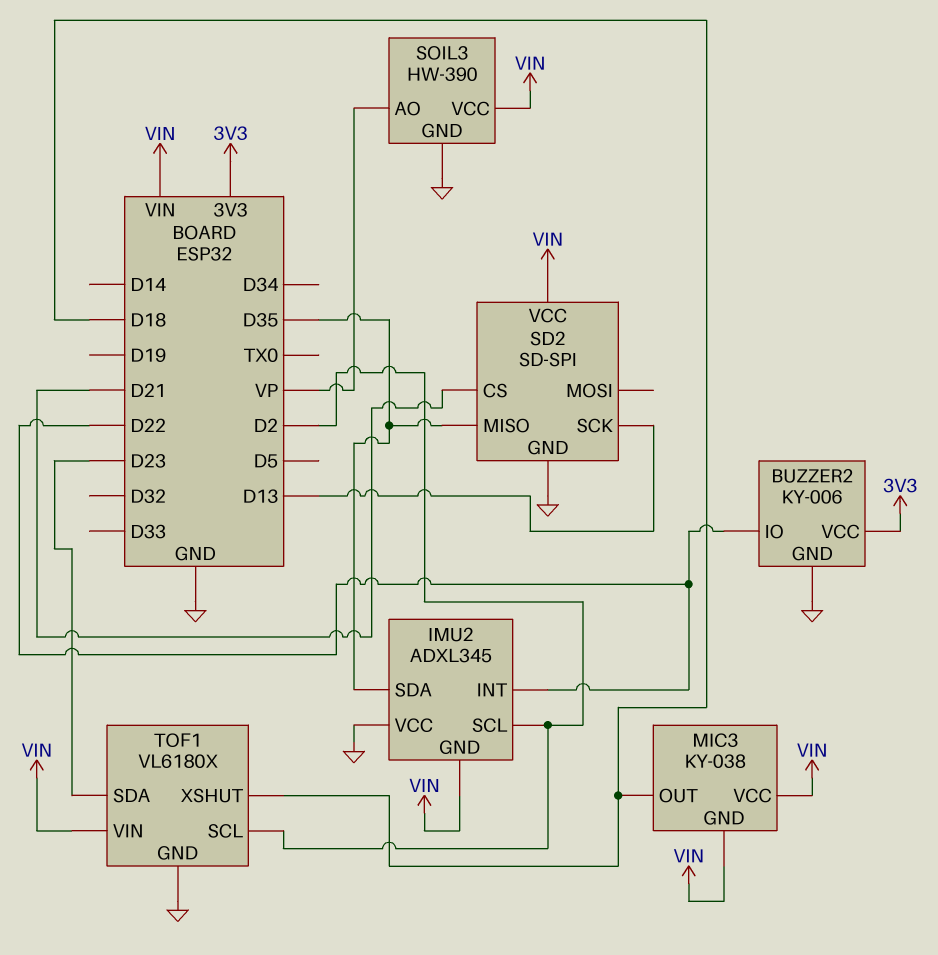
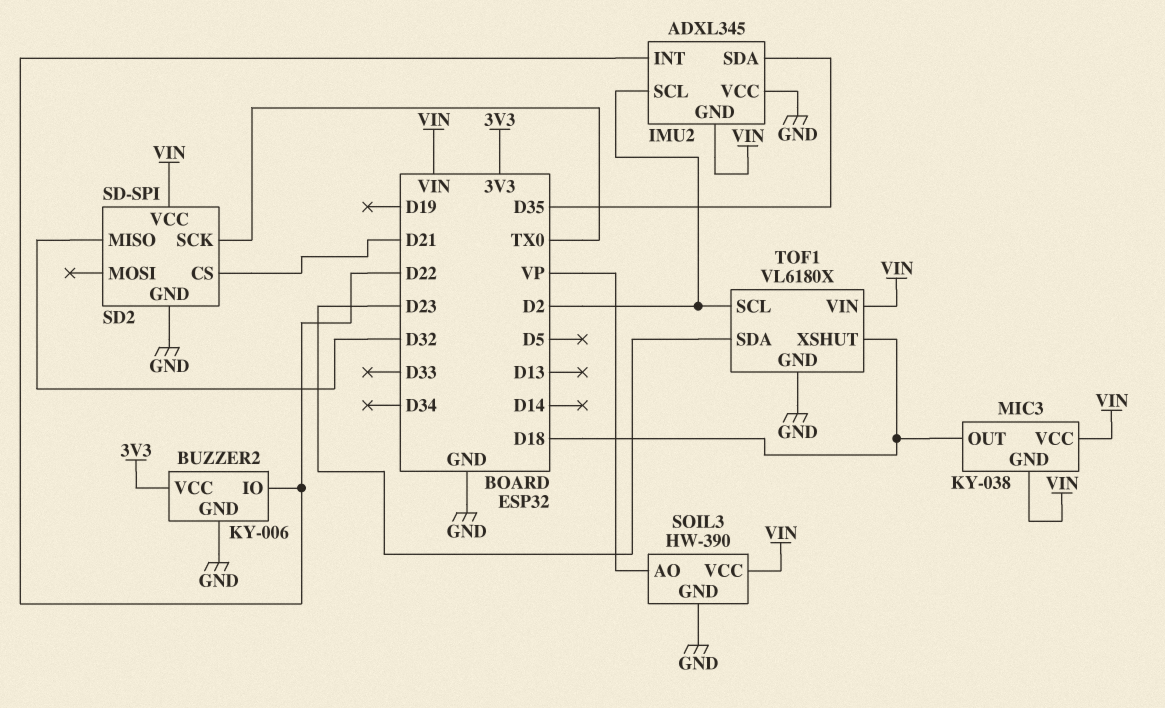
SD2 pin MISO: D35 -> D32
SD2 pin SCK: D13 -> TX0

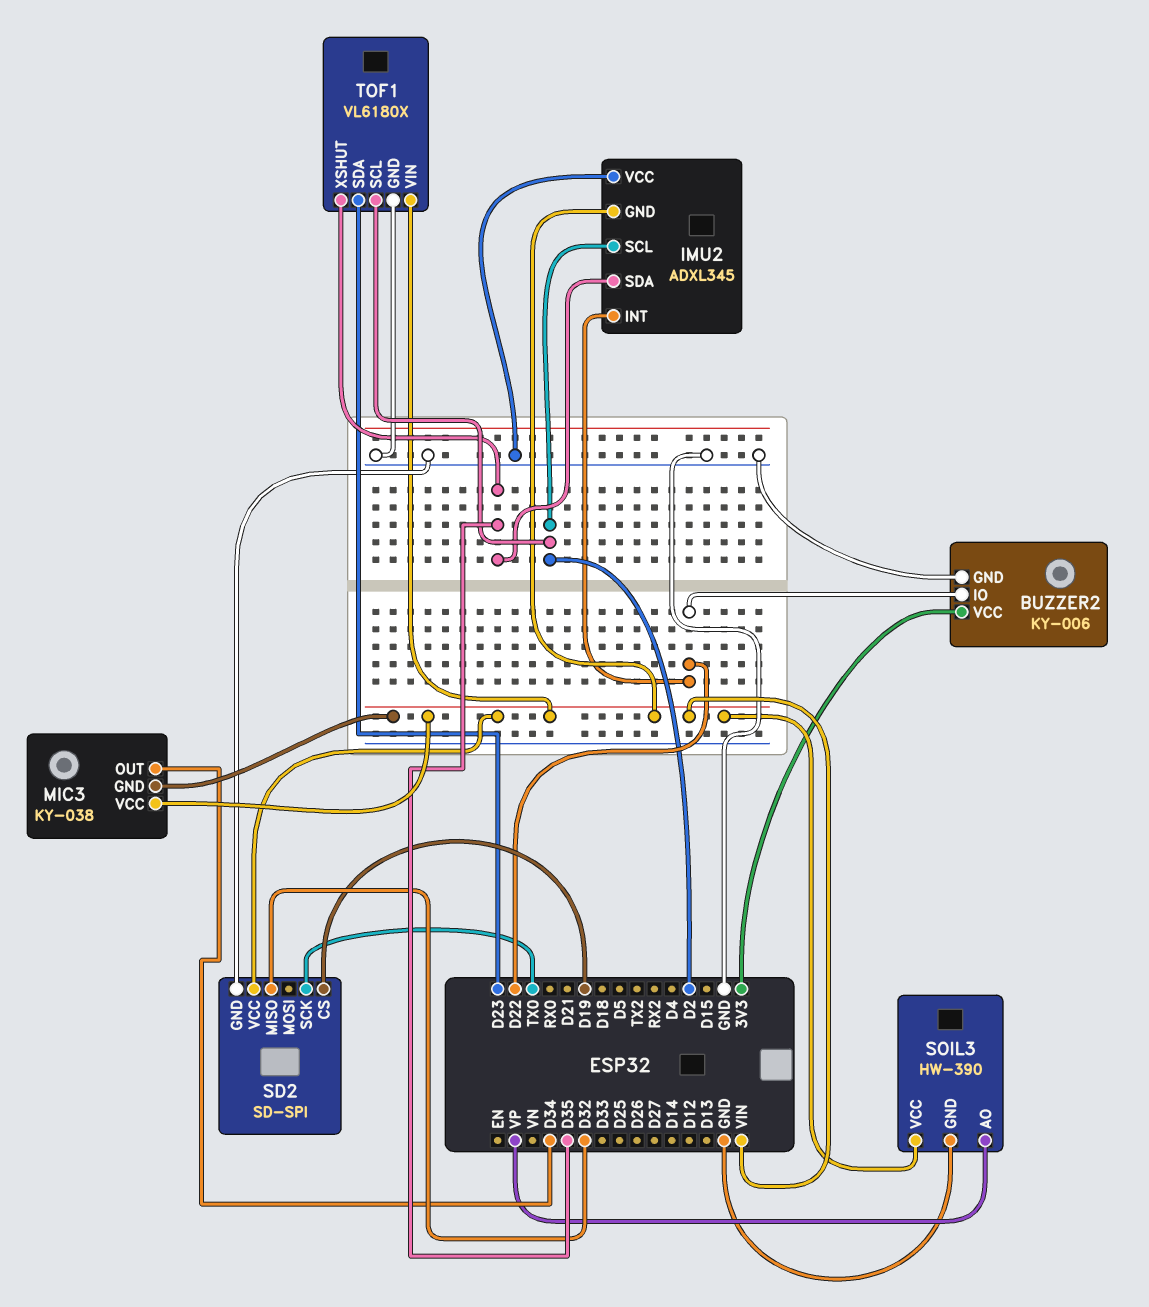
MIC3 pin OUT: D18 -> D34
SD2 pin CS: D21 -> D19
TOF1 pin XSHUT: D18 -> D35

